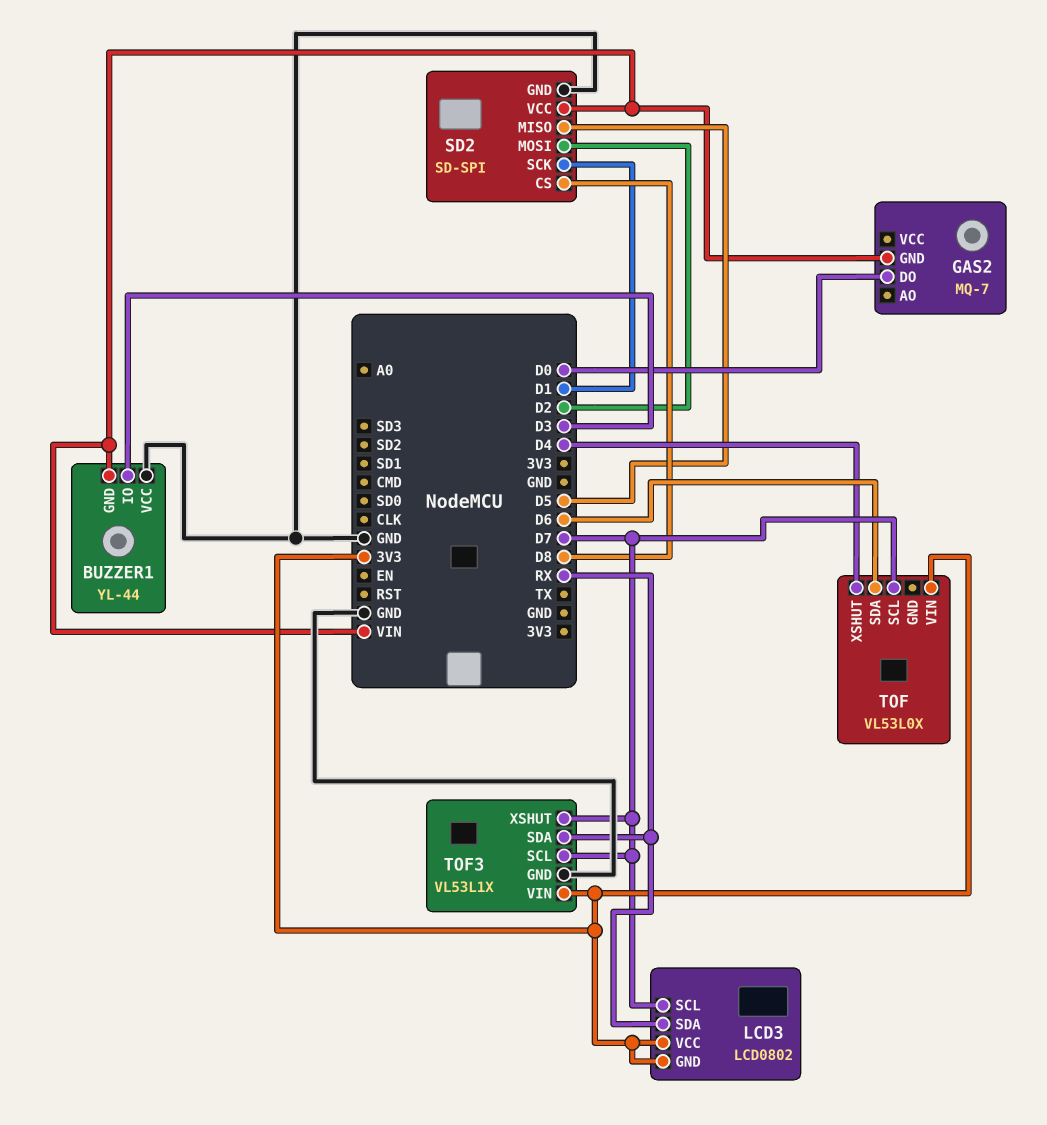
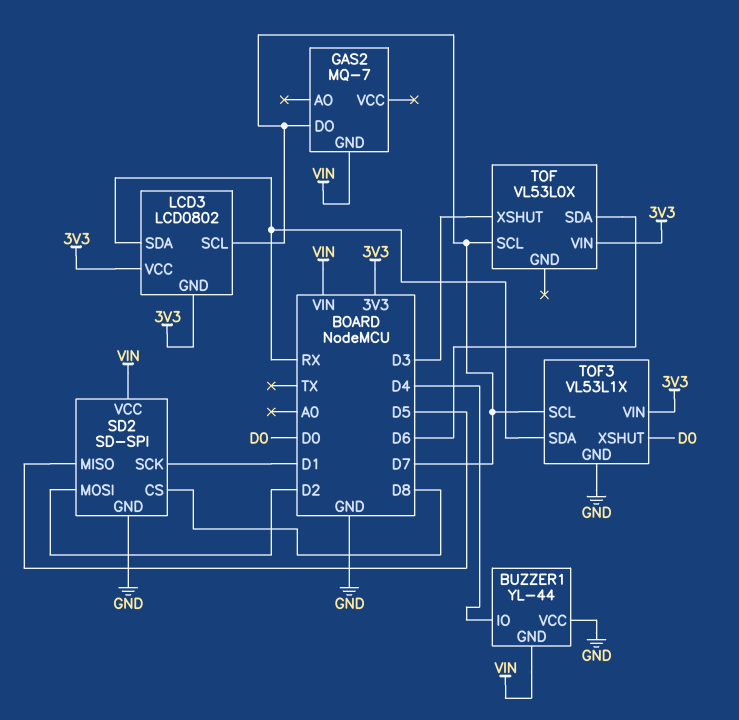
BUZZER1 pin IO: D3 -> D4
GAS2 pin DO: D0 -> D7
TOF pin XSHUT: D4 -> D3
TOF3 pin XSHUT: D7 -> D0

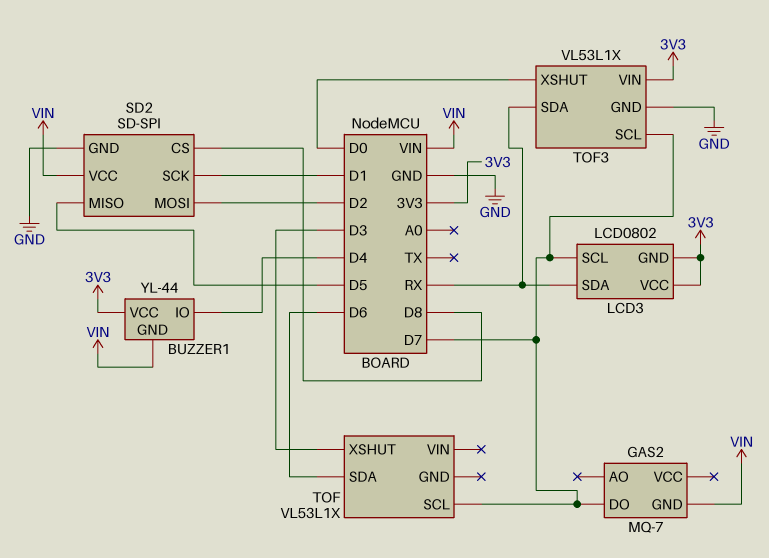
BUZZER1 pin VCC: GND -> 3V3
TOF: VL53L0X -> VL53L1X
TOF pin VIN: 3V3 -> none

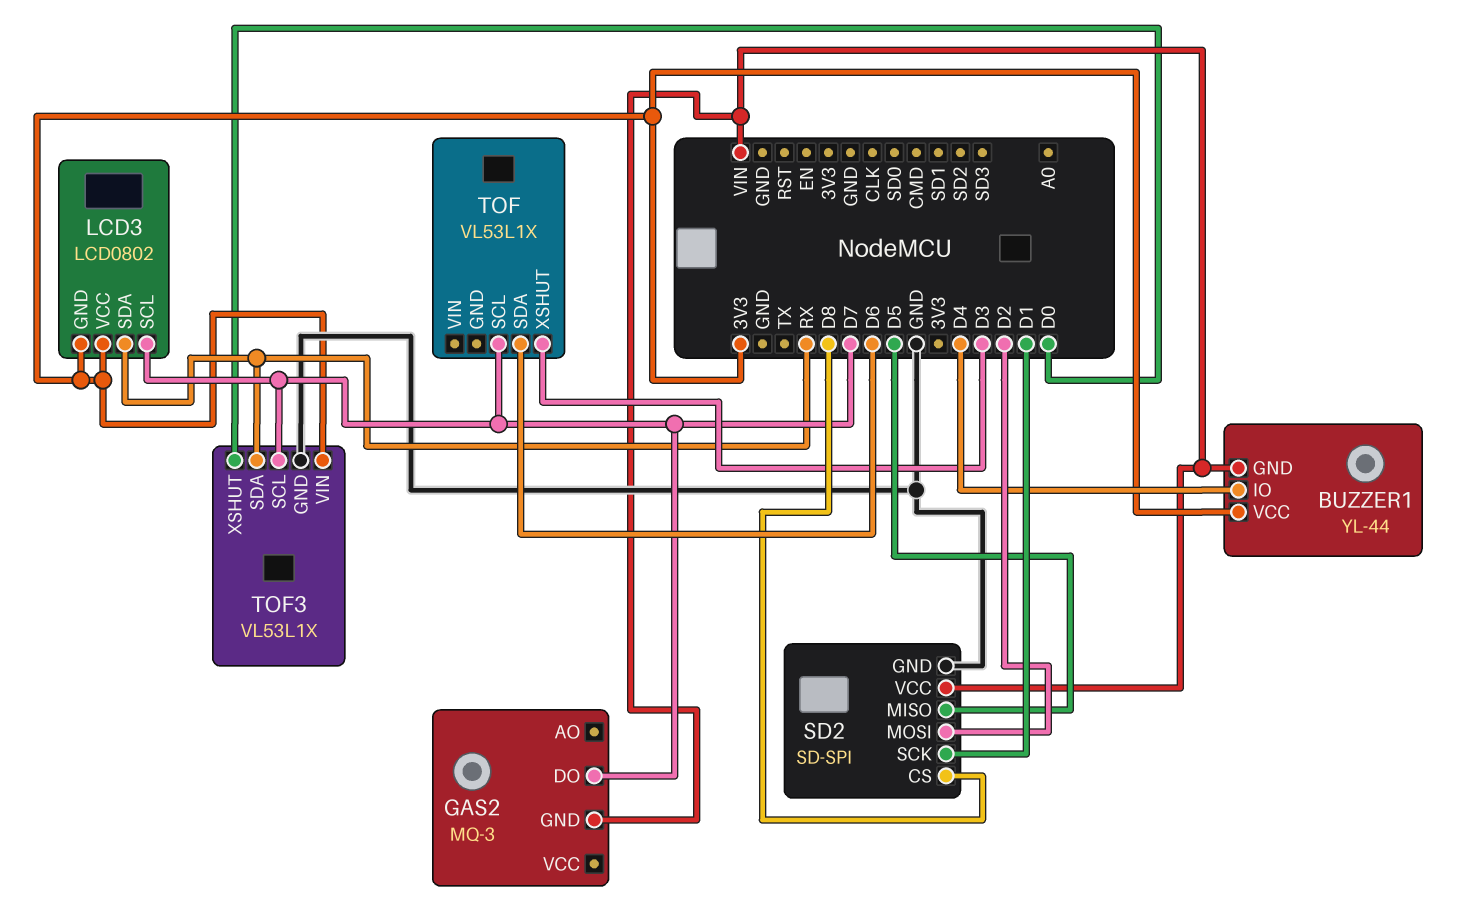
GAS2: MQ-7 -> MQ-3

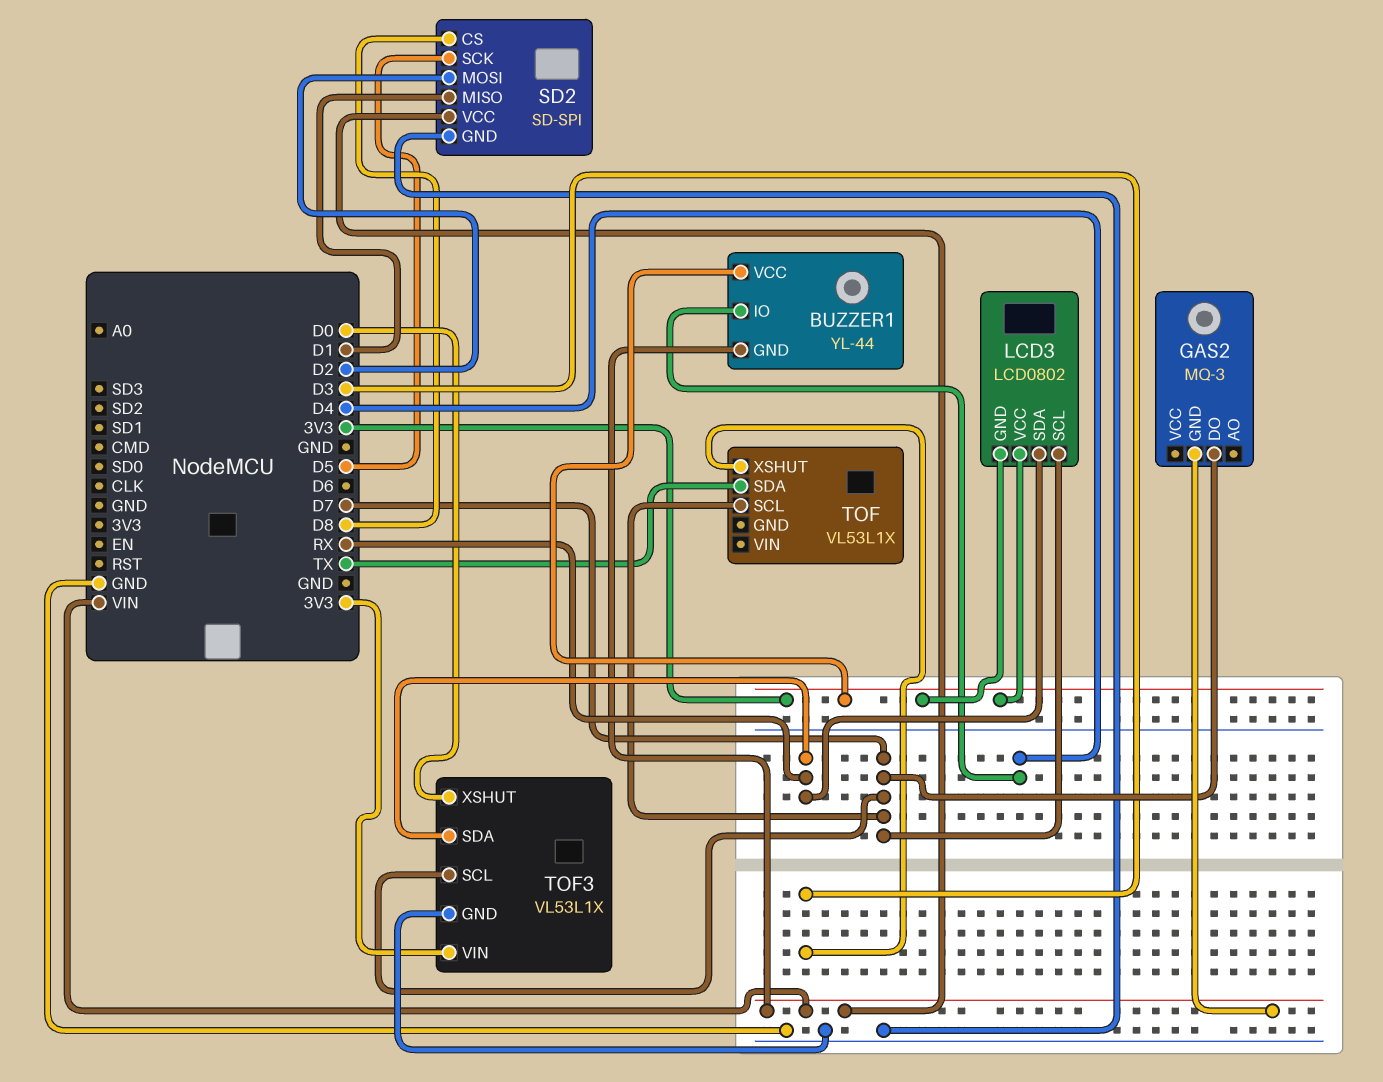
SD2 pin MISO: D5 -> D1
SD2 pin SCK: D1 -> D5
TOF pin SDA: D6 -> TX

